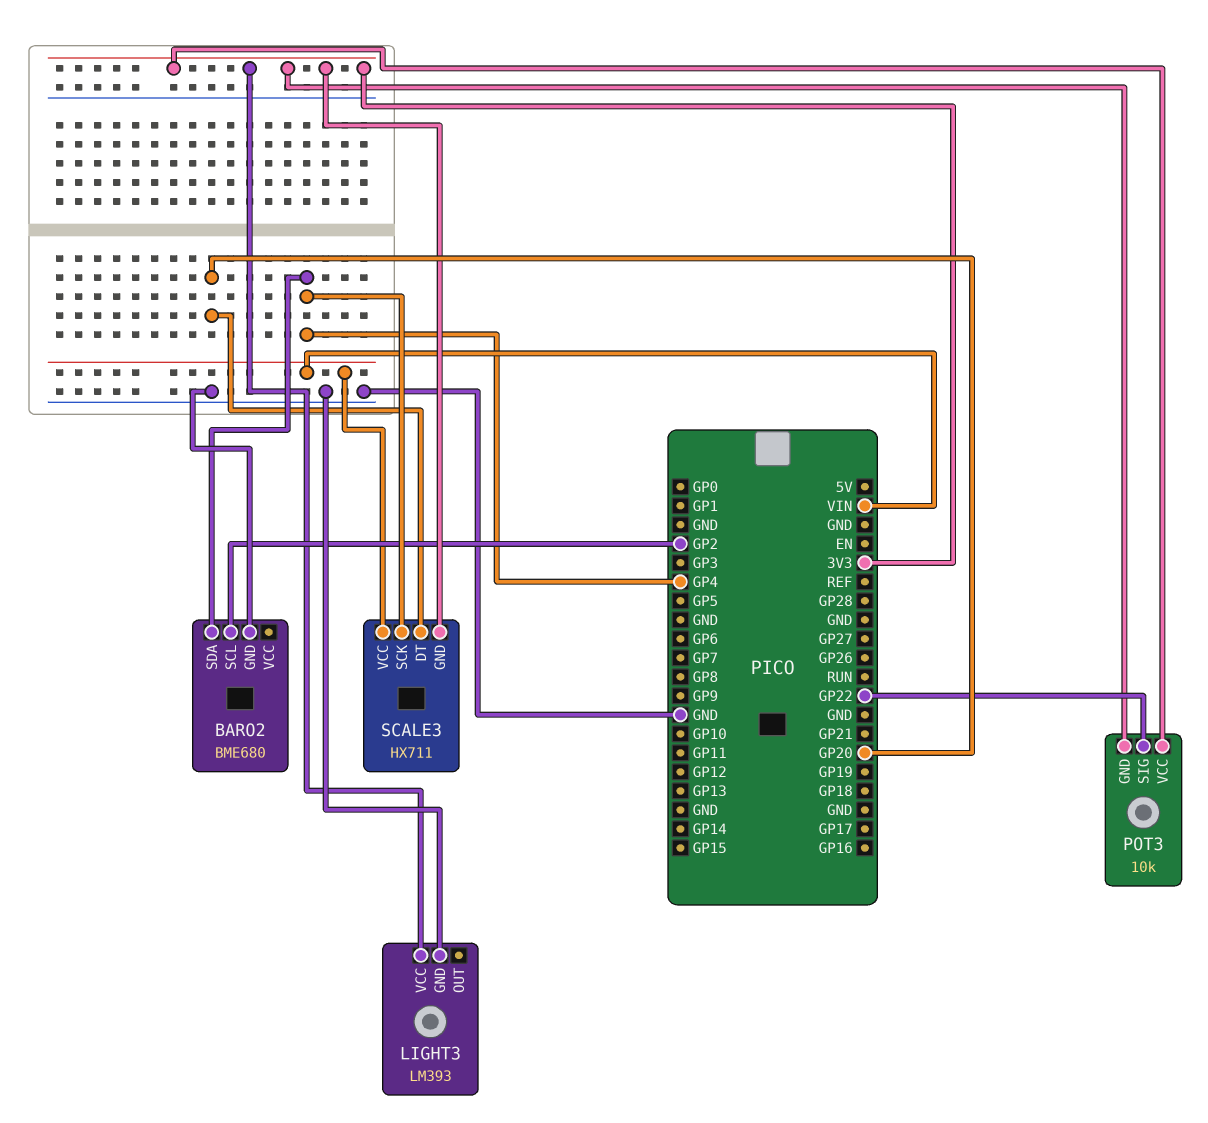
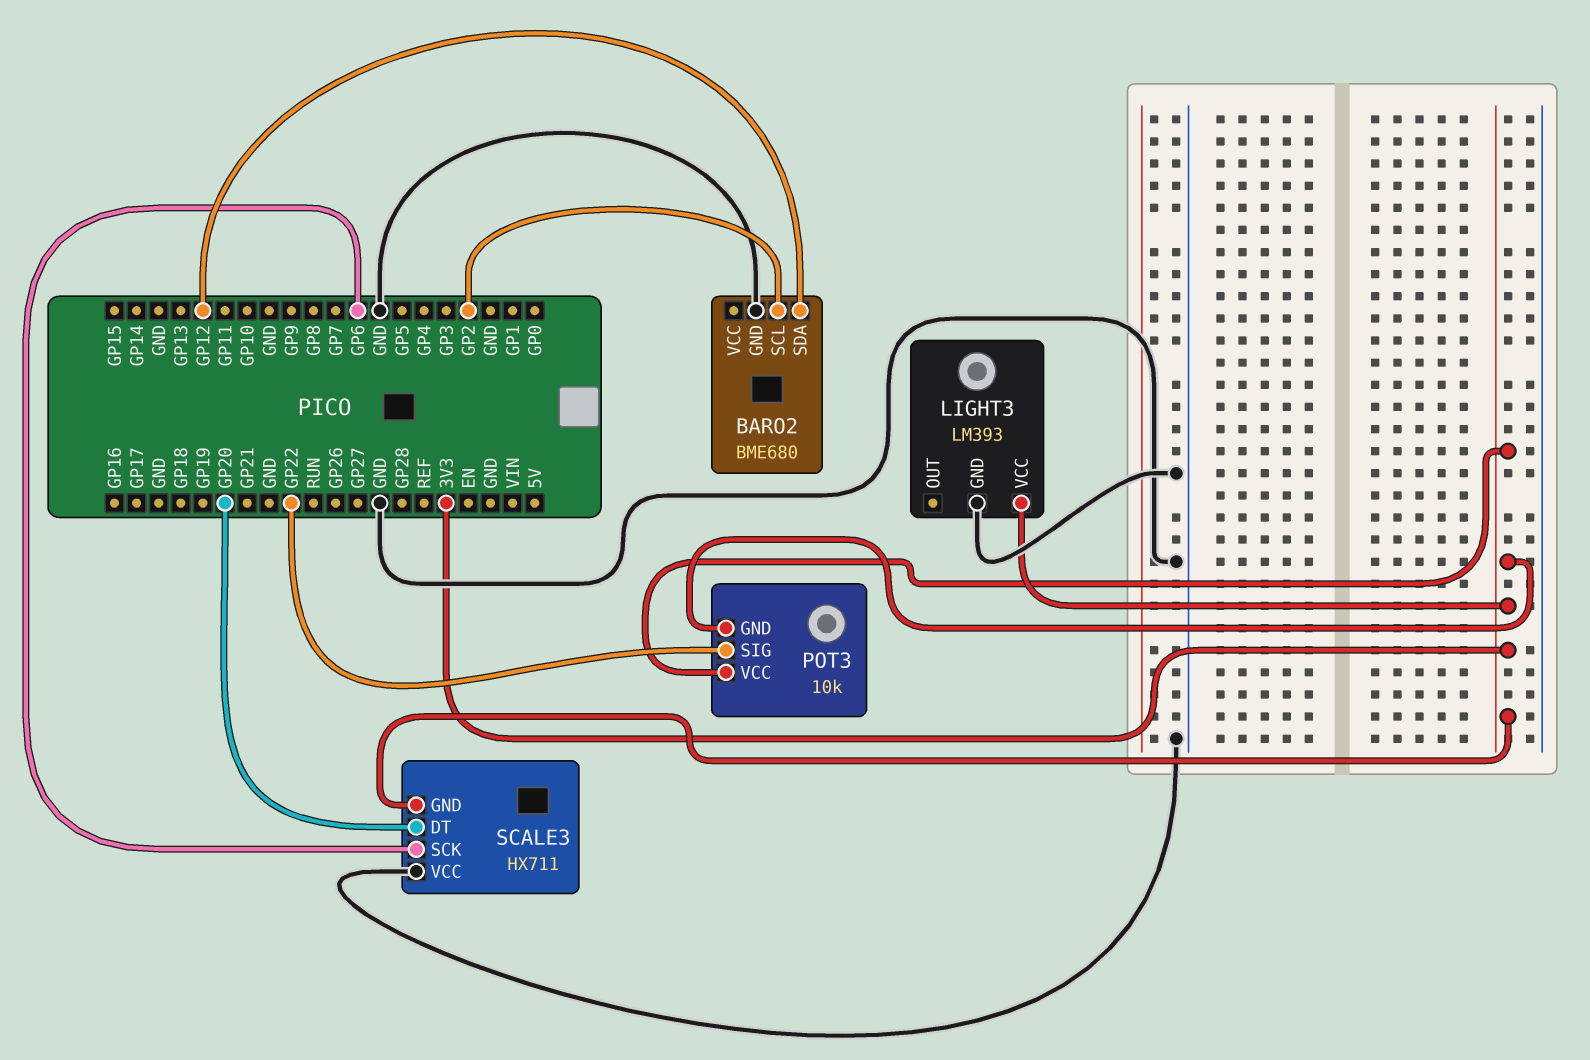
BARO2 pin SDA: GP4 -> GP12
SCALE3 pin SCK: GP4 -> GP6
SCALE3 pin VCC: VIN -> GND

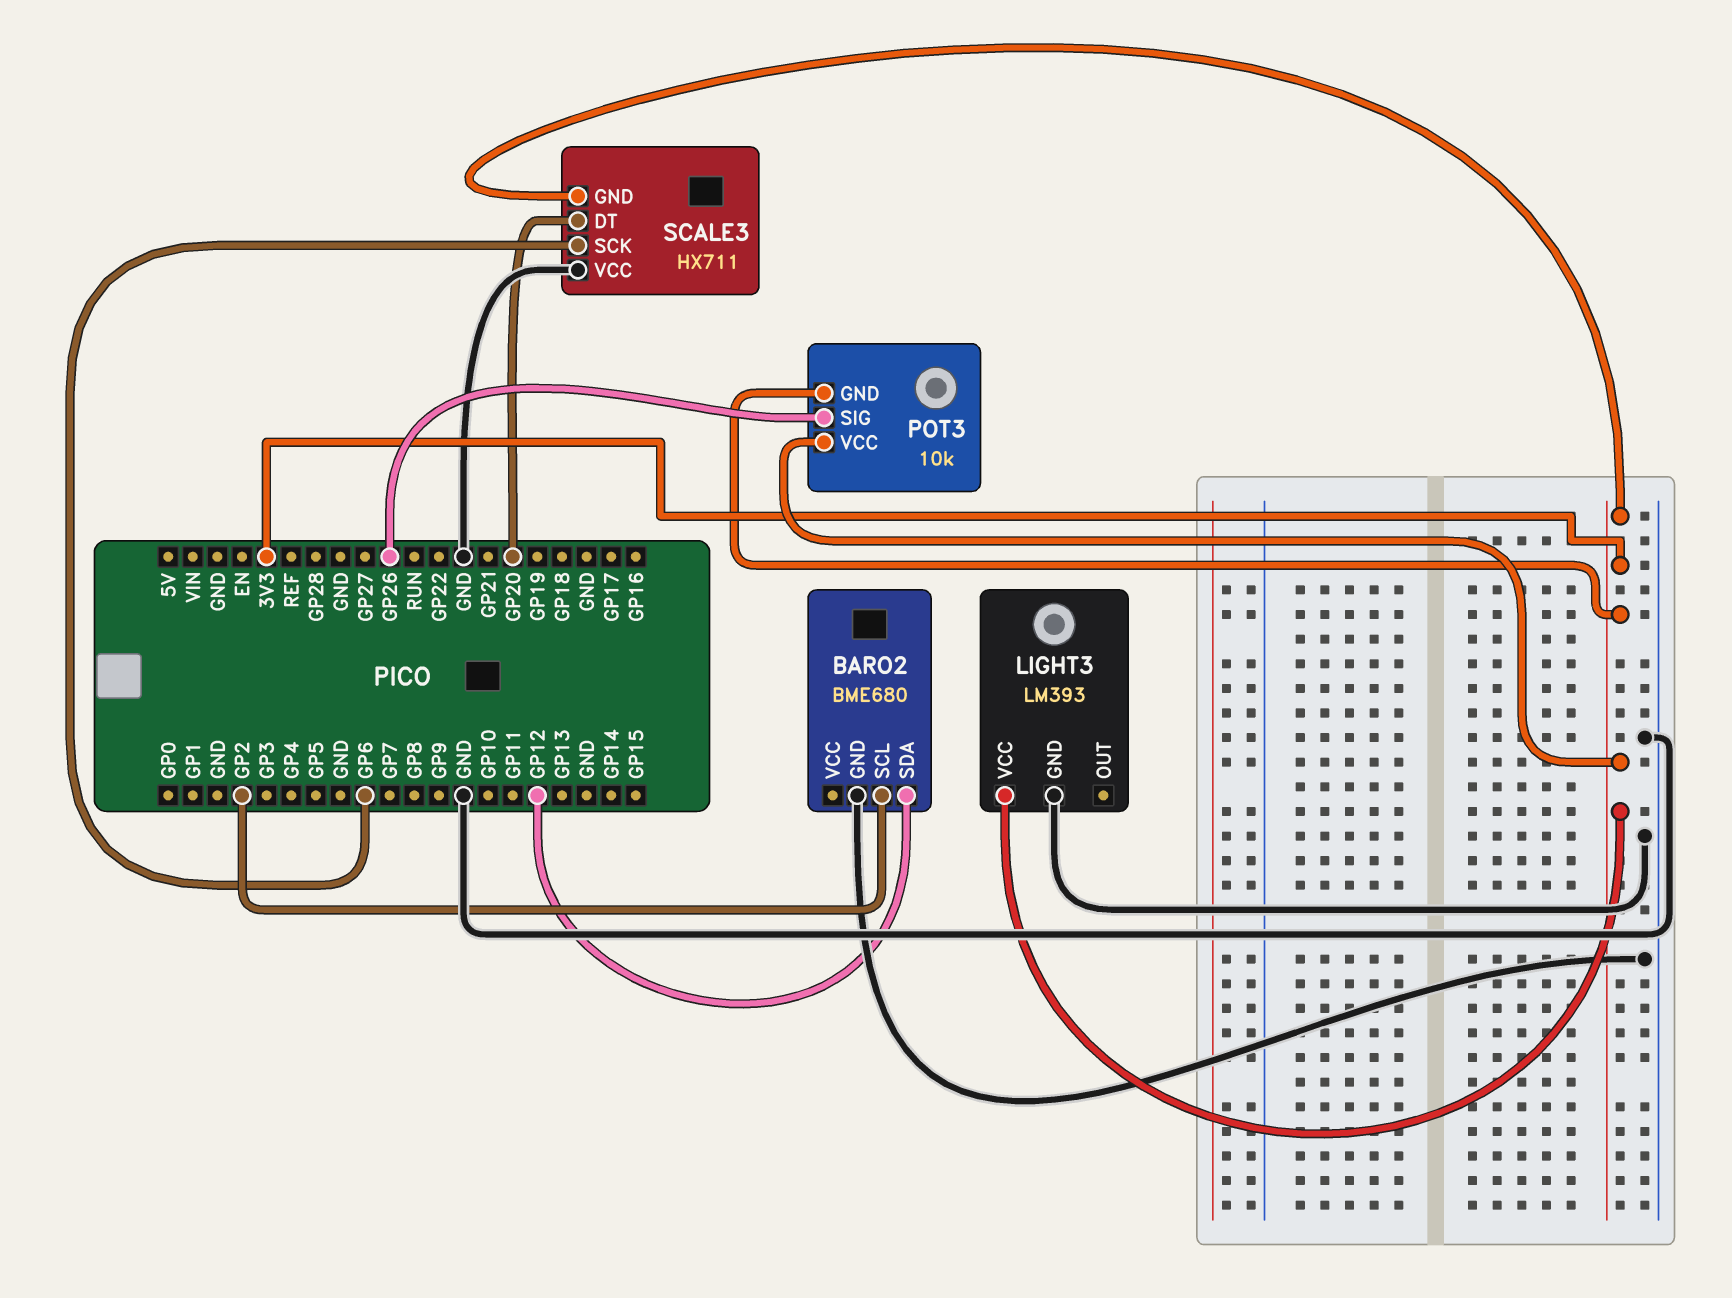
POT3 pin SIG: GP22 -> GP26

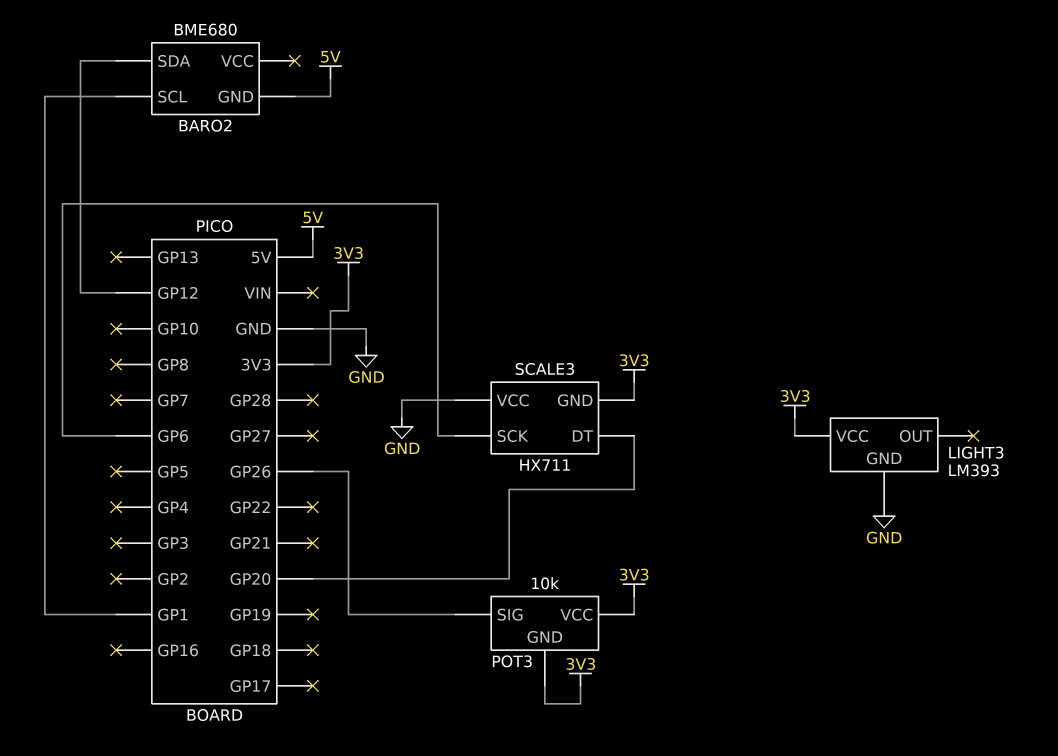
BARO2 pin GND: GND -> 5V
BARO2 pin SCL: GP2 -> GP1

